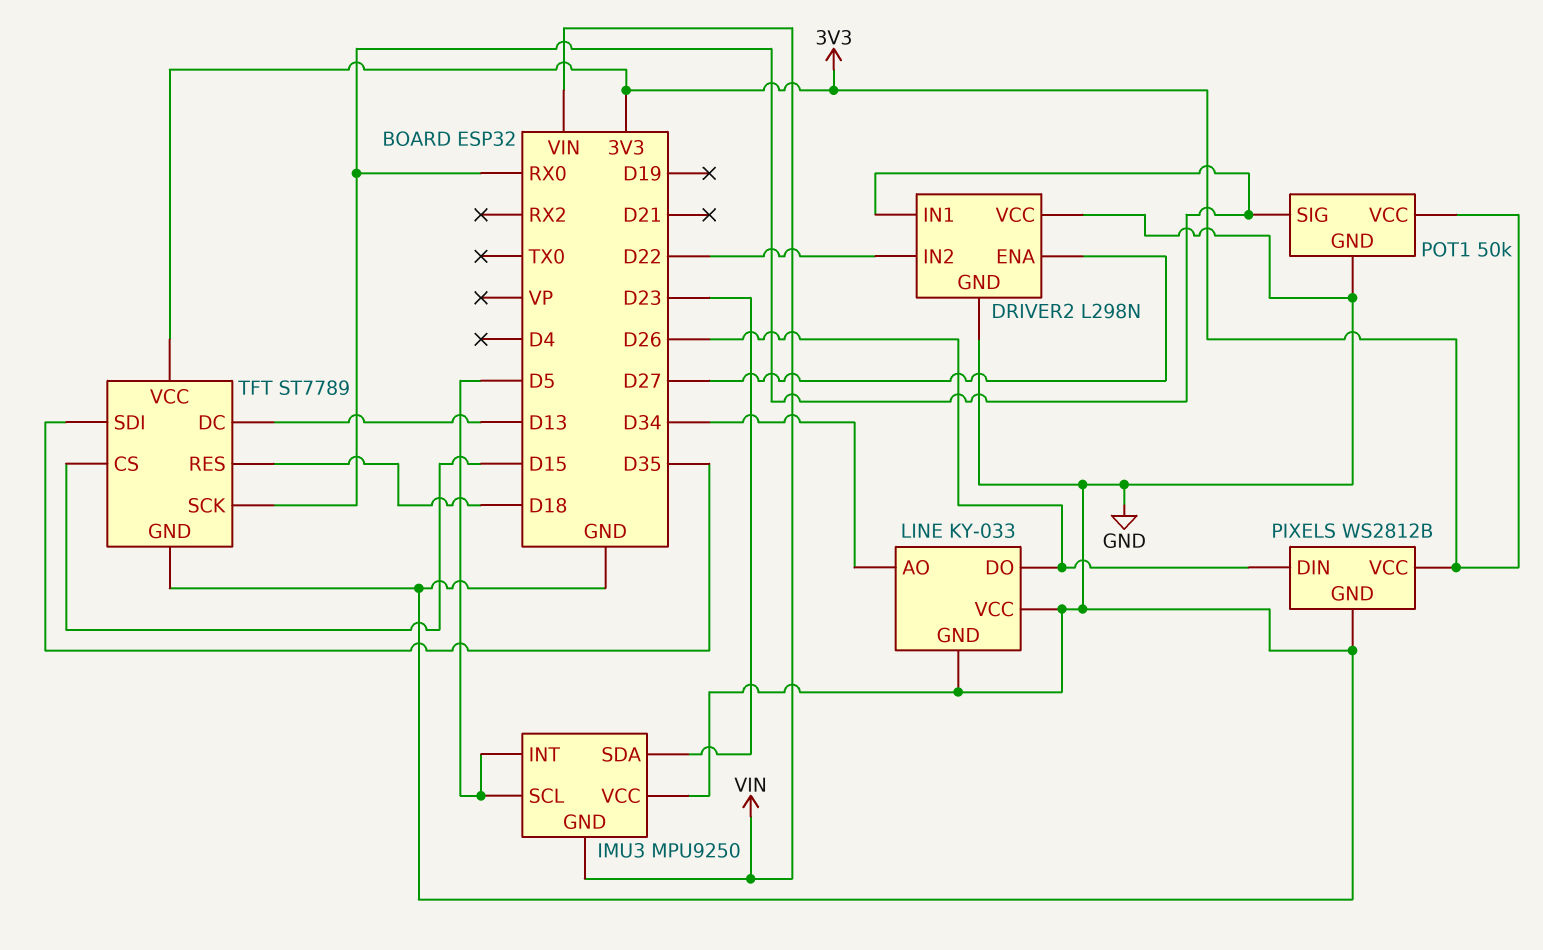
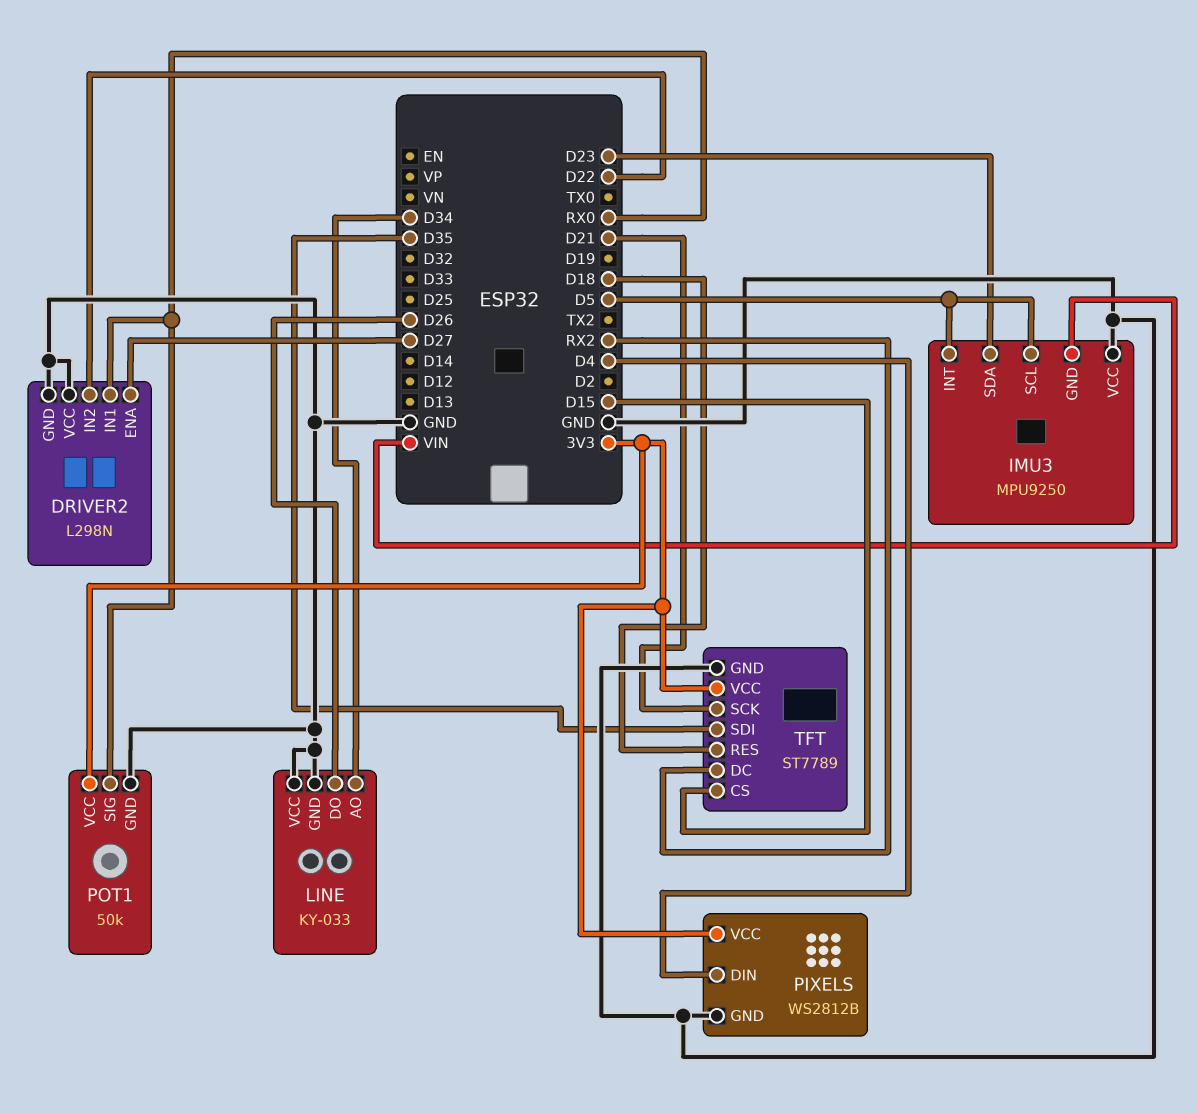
PIXELS pin DIN: D26 -> D4
TFT pin DC: D13 -> RX2
TFT pin SCK: RX0 -> D21

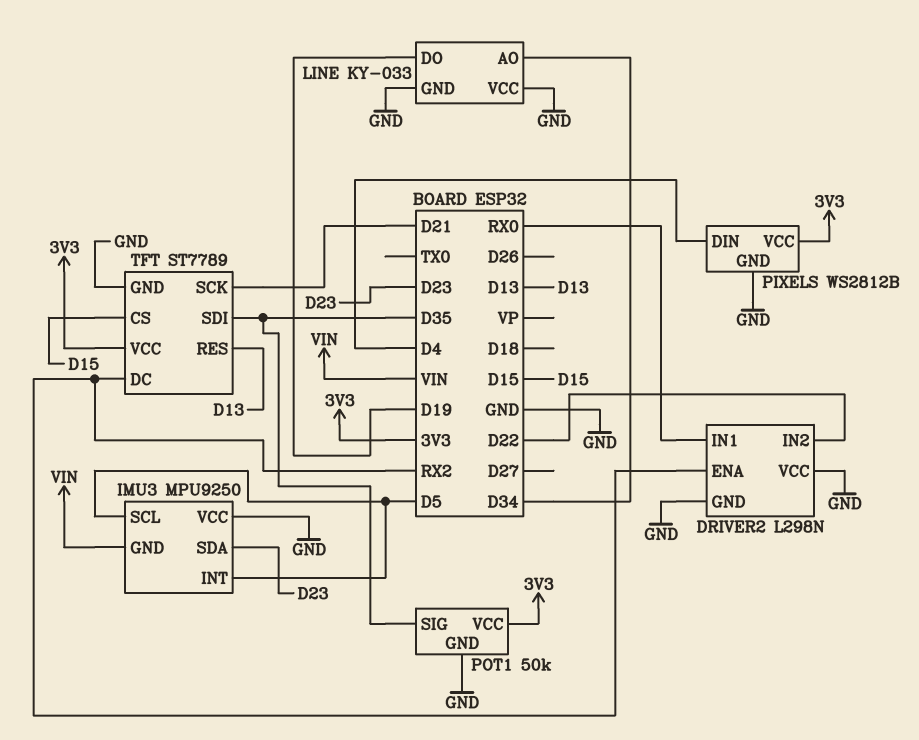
DRIVER2 pin ENA: D27 -> RX2
LINE pin DO: D26 -> D19
POT1 pin SIG: RX0 -> D35
TFT pin RES: D18 -> D13

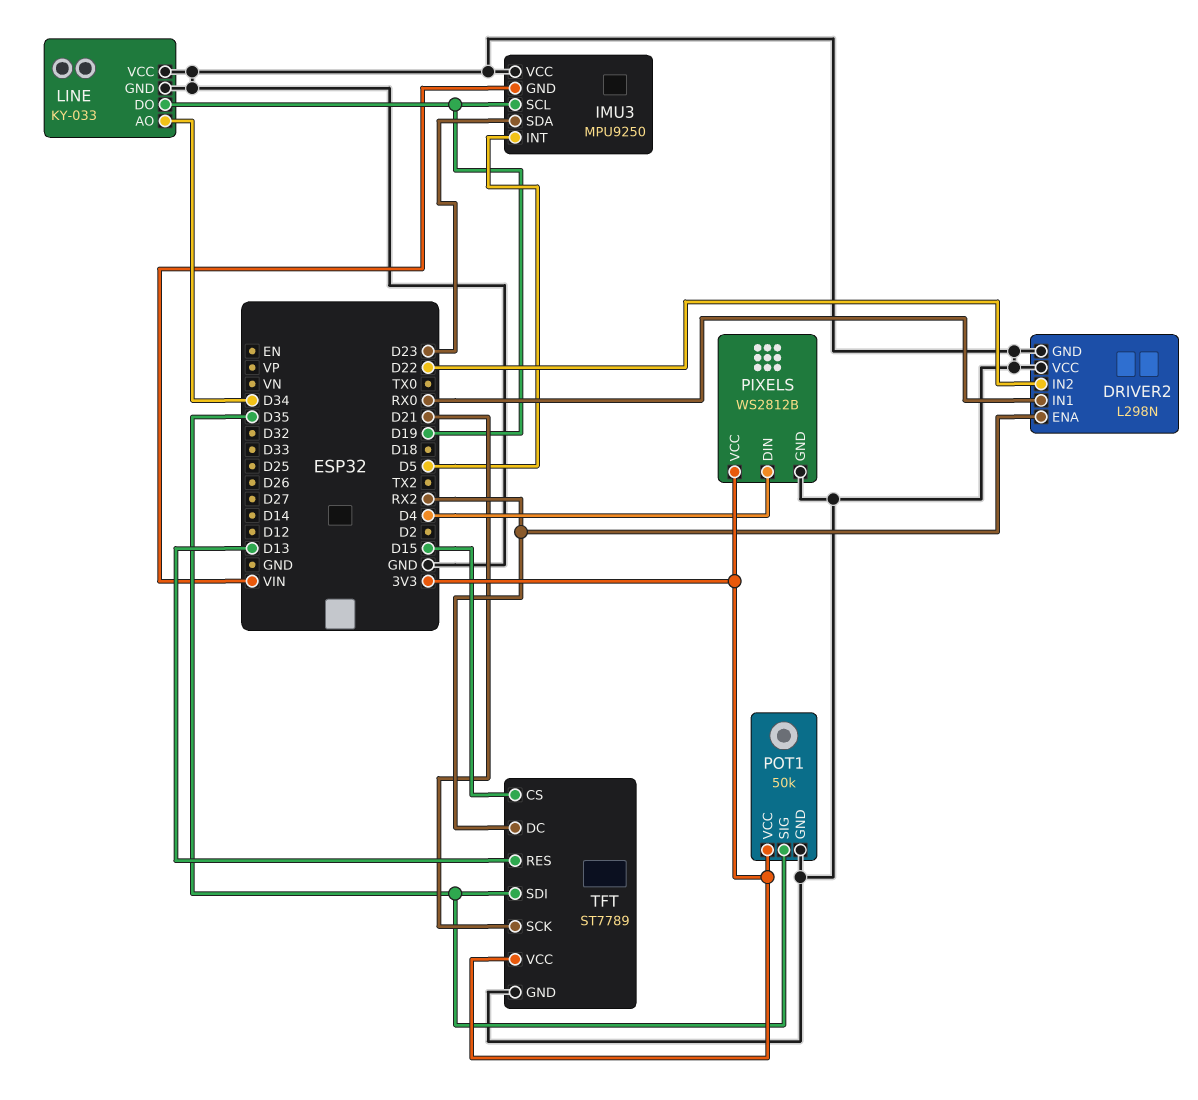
IMU3 pin SCL: D5 -> D19

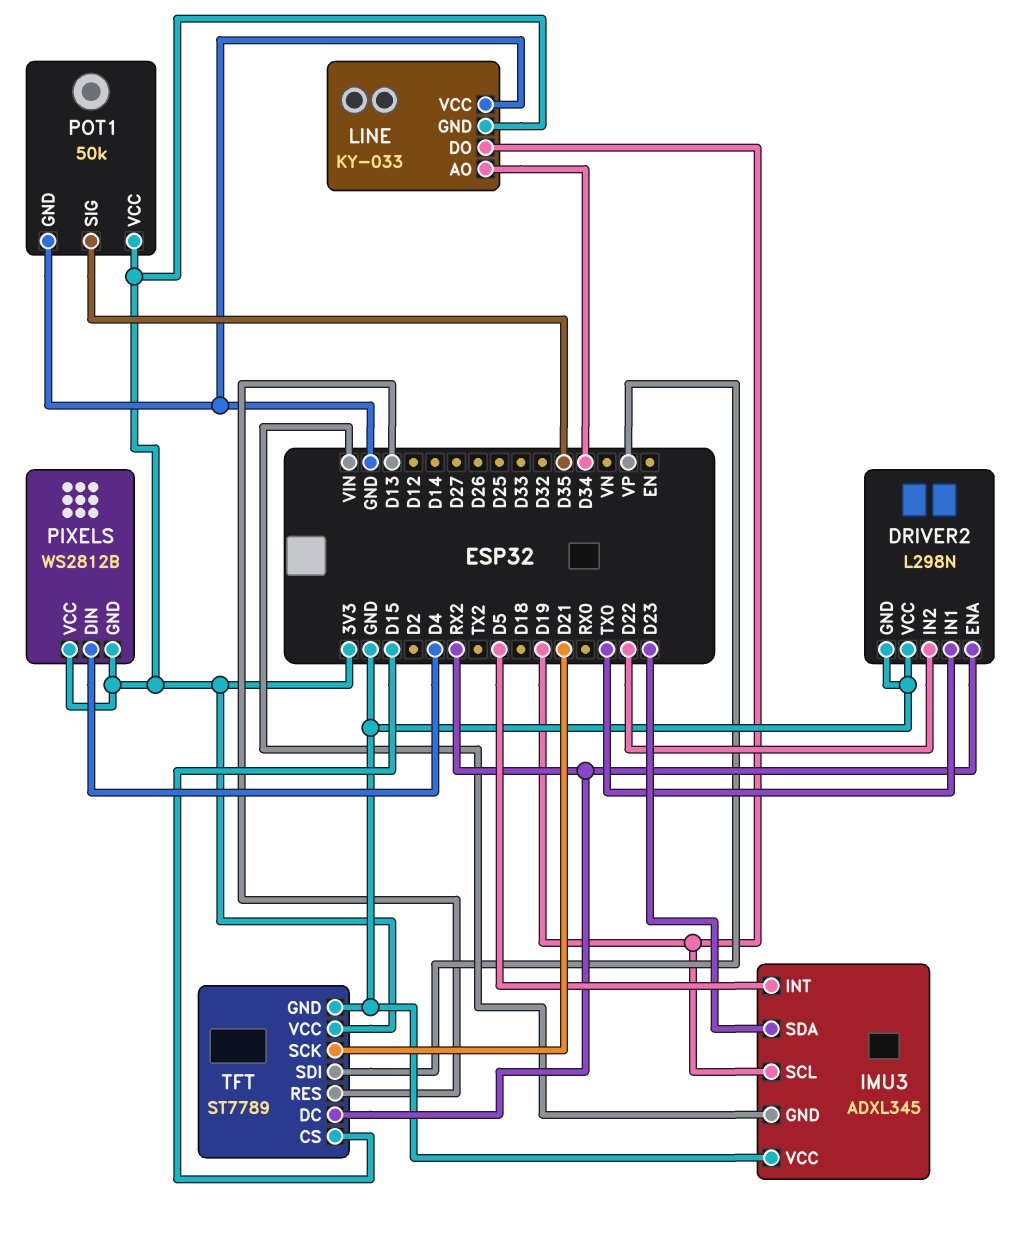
DRIVER2 pin IN1: RX0 -> TX0
IMU3: MPU9250 -> ADXL345
LINE pin GND: GND -> 3V3
PIXELS pin GND: GND -> 3V3
TFT pin SDI: D35 -> VP

